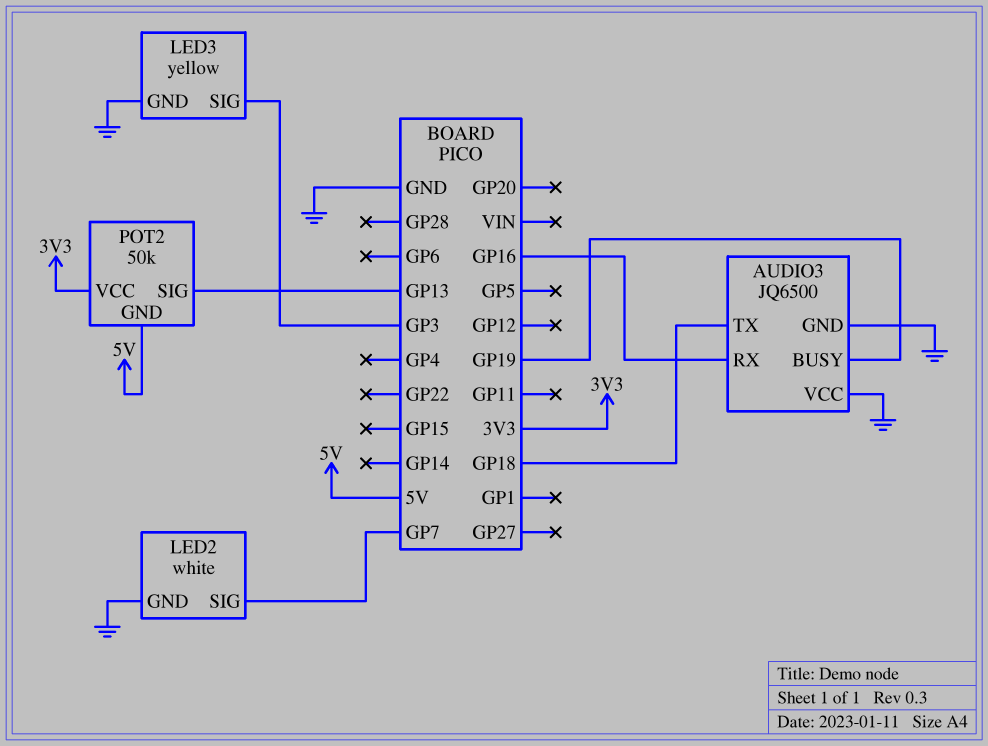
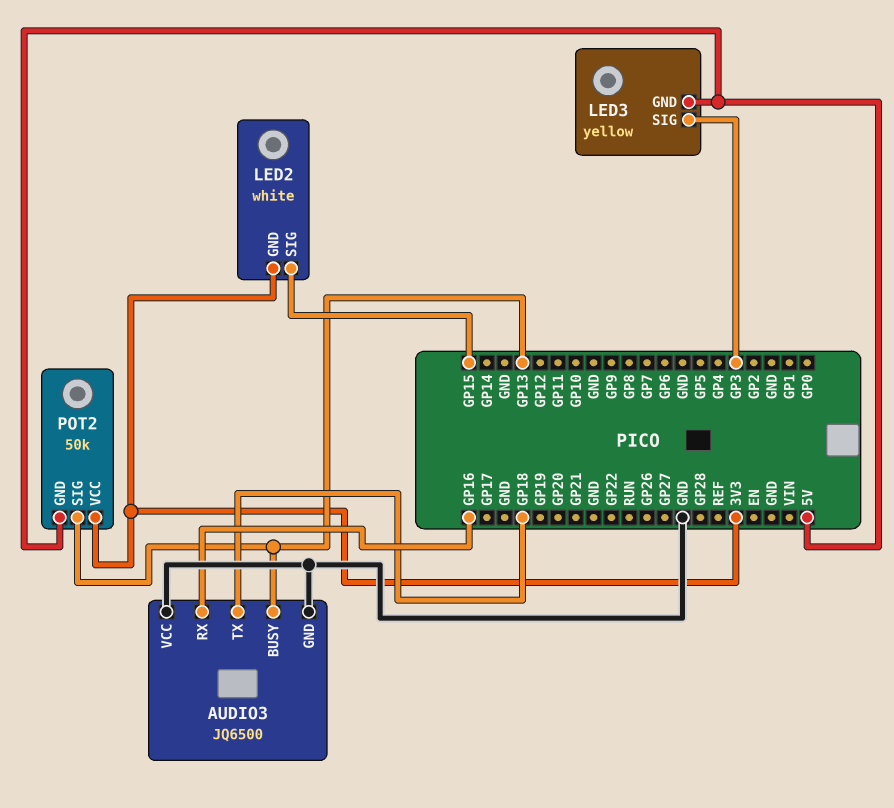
AUDIO3 pin BUSY: GP19 -> GP13
LED2 pin GND: GND -> 3V3
LED2 pin SIG: GP7 -> GP15
LED3 pin GND: GND -> 5V

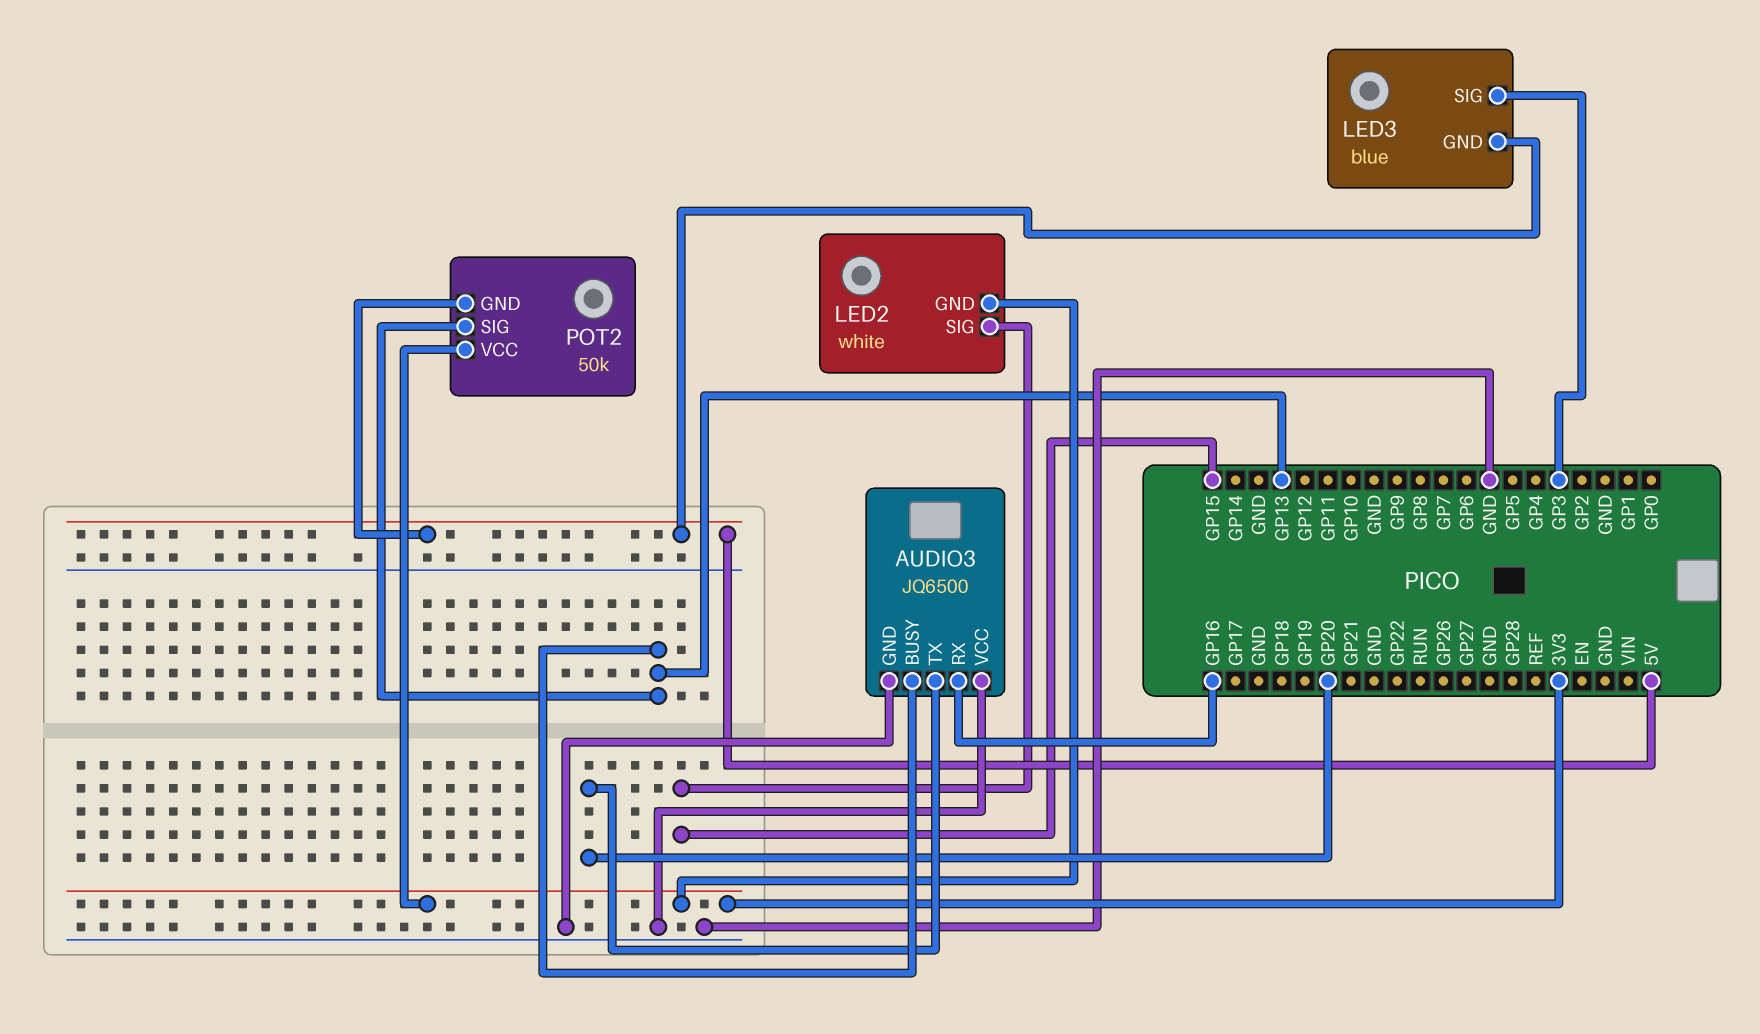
AUDIO3 pin TX: GP18 -> GP20
LED3: yellow -> blue

